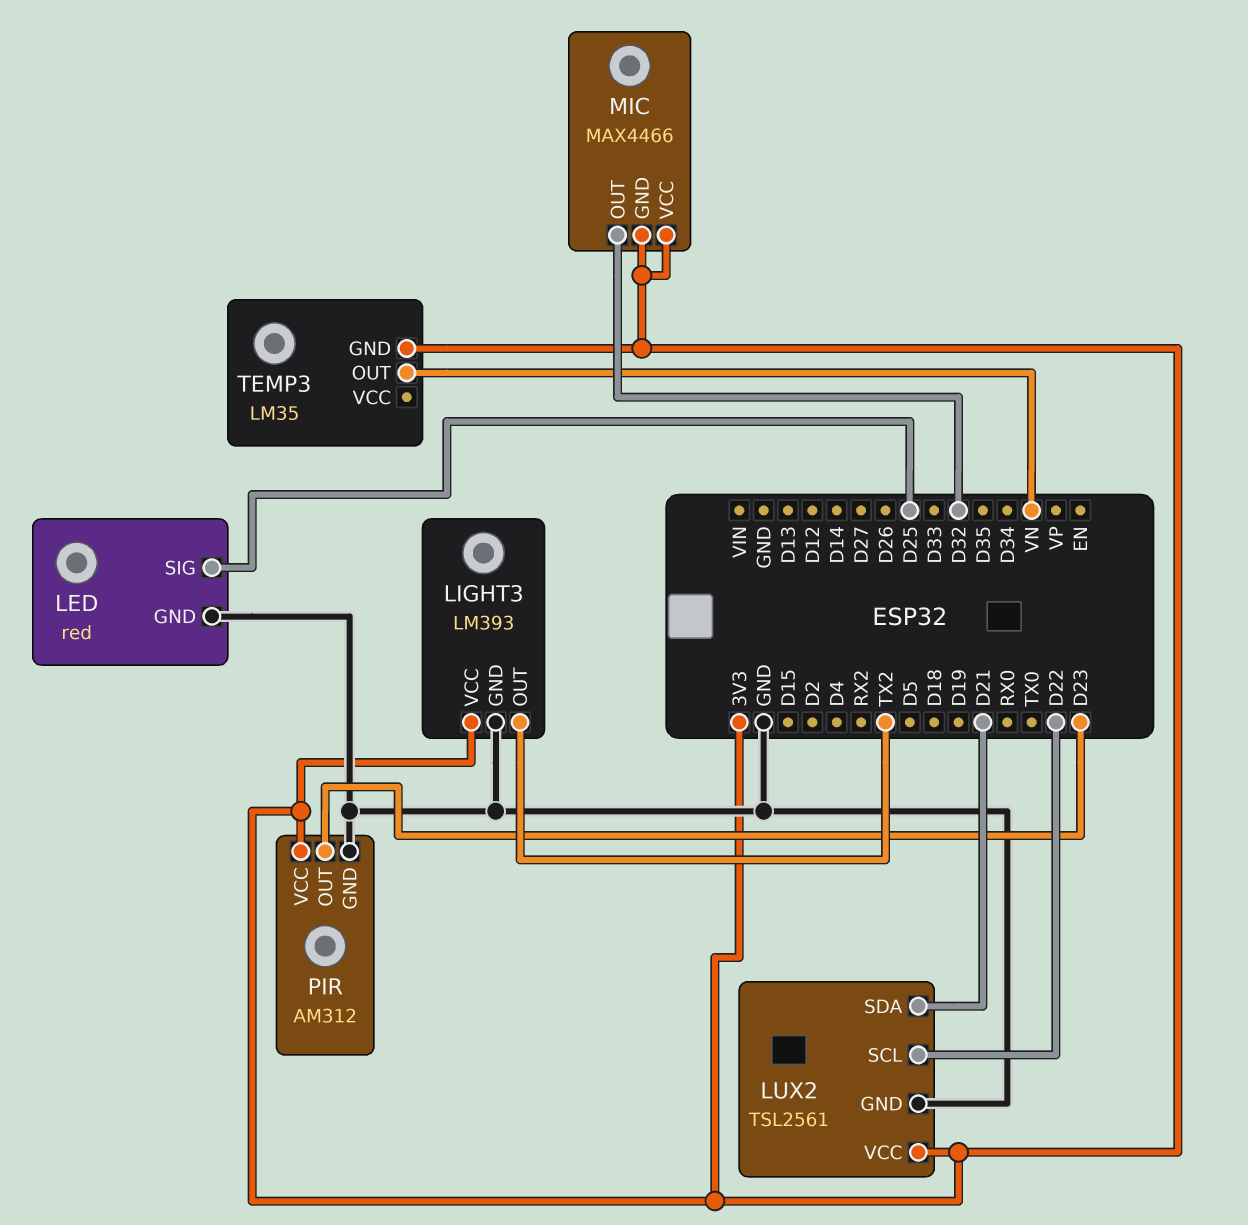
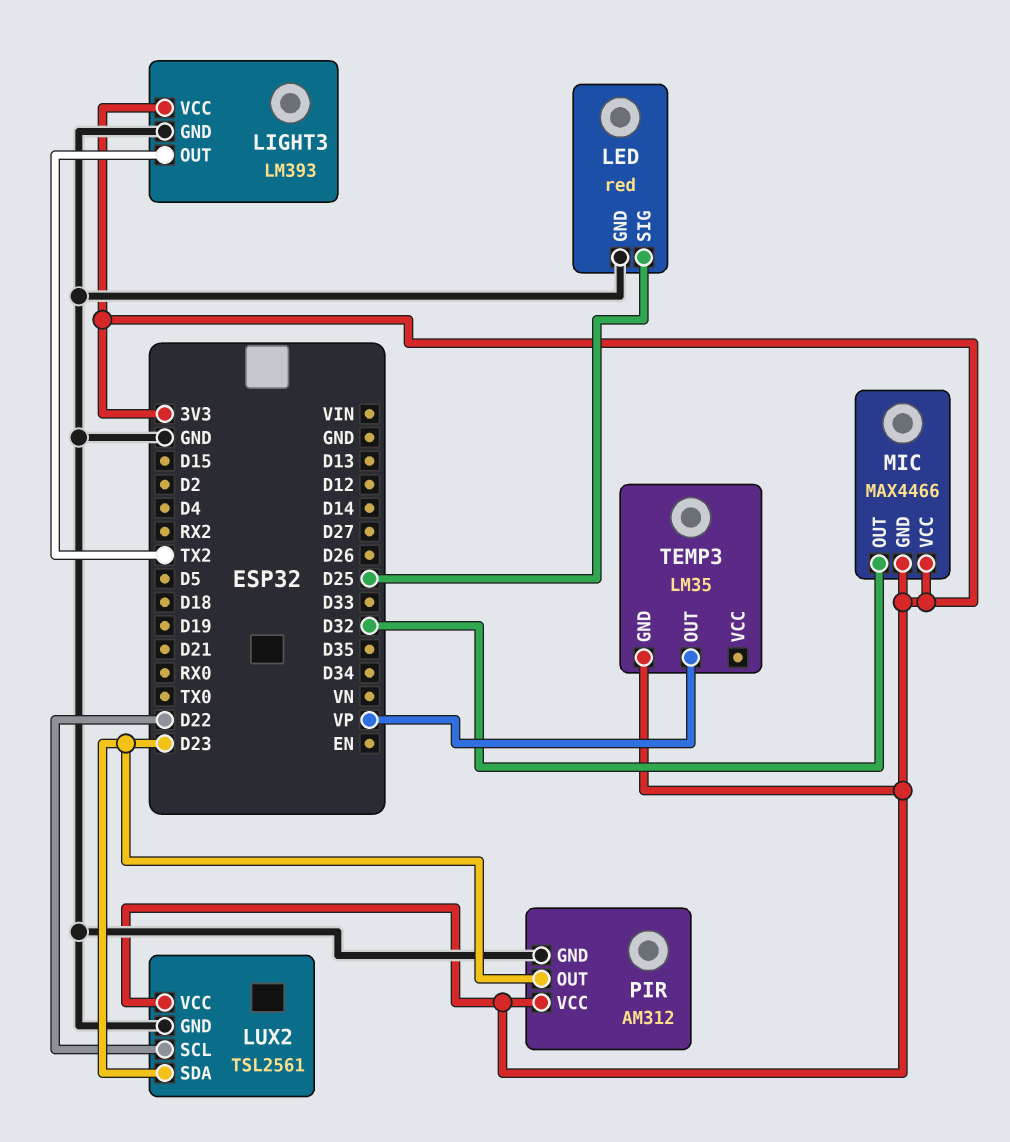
LUX2 pin SDA: D21 -> D23
TEMP3 pin OUT: VN -> VP

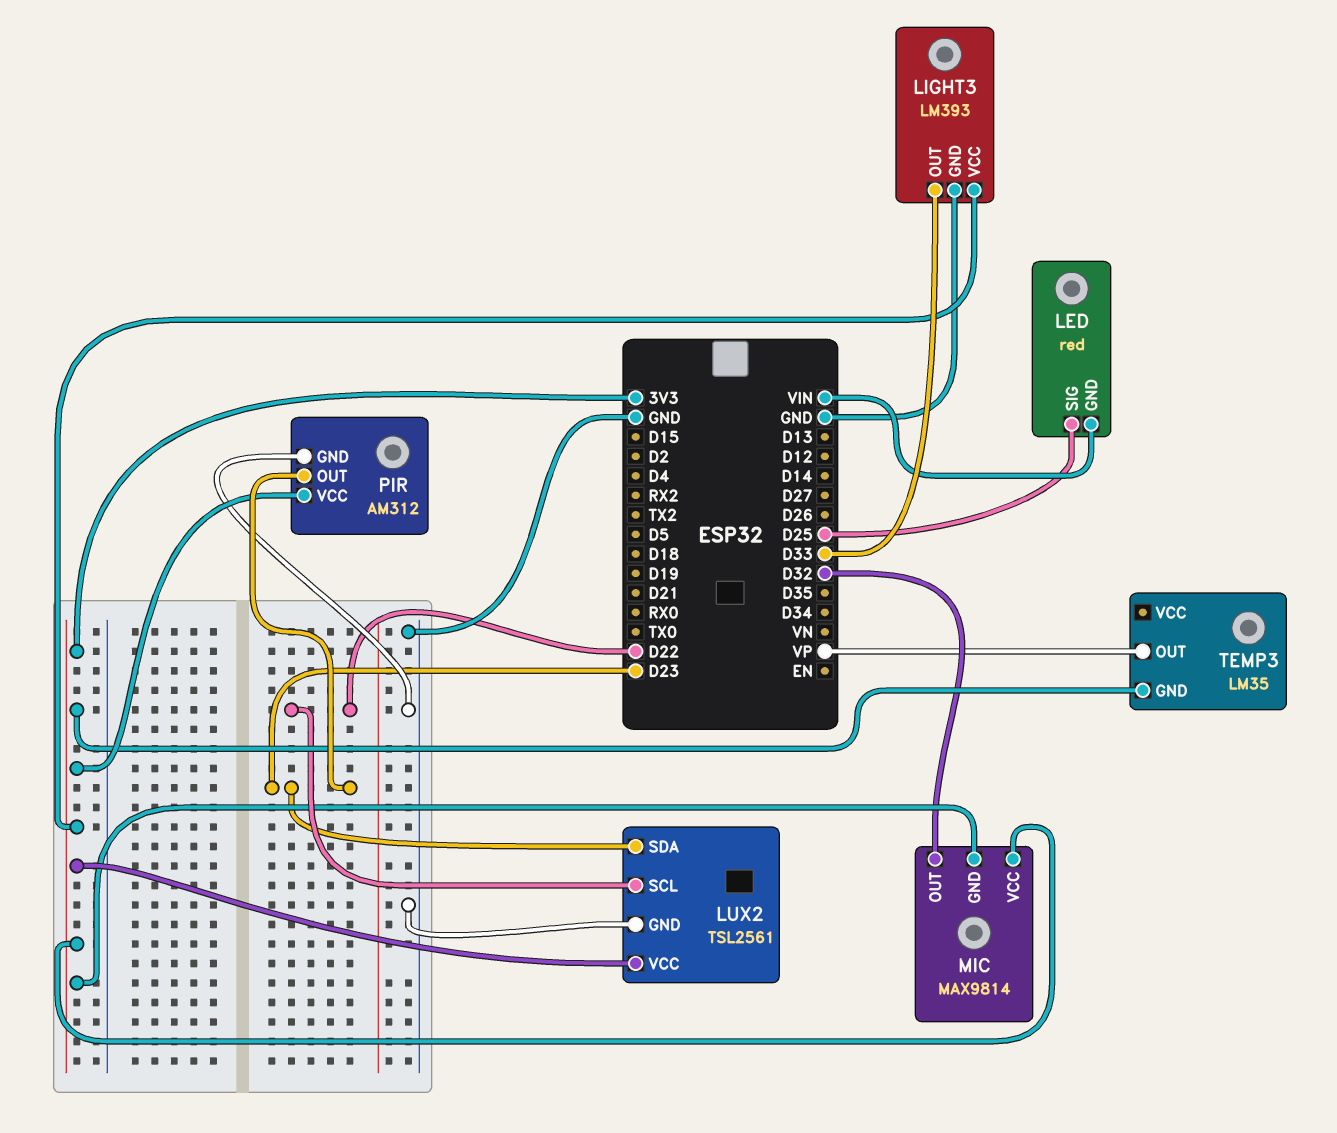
LED pin GND: GND -> VIN
LIGHT3 pin OUT: TX2 -> D33
MIC: MAX4466 -> MAX9814

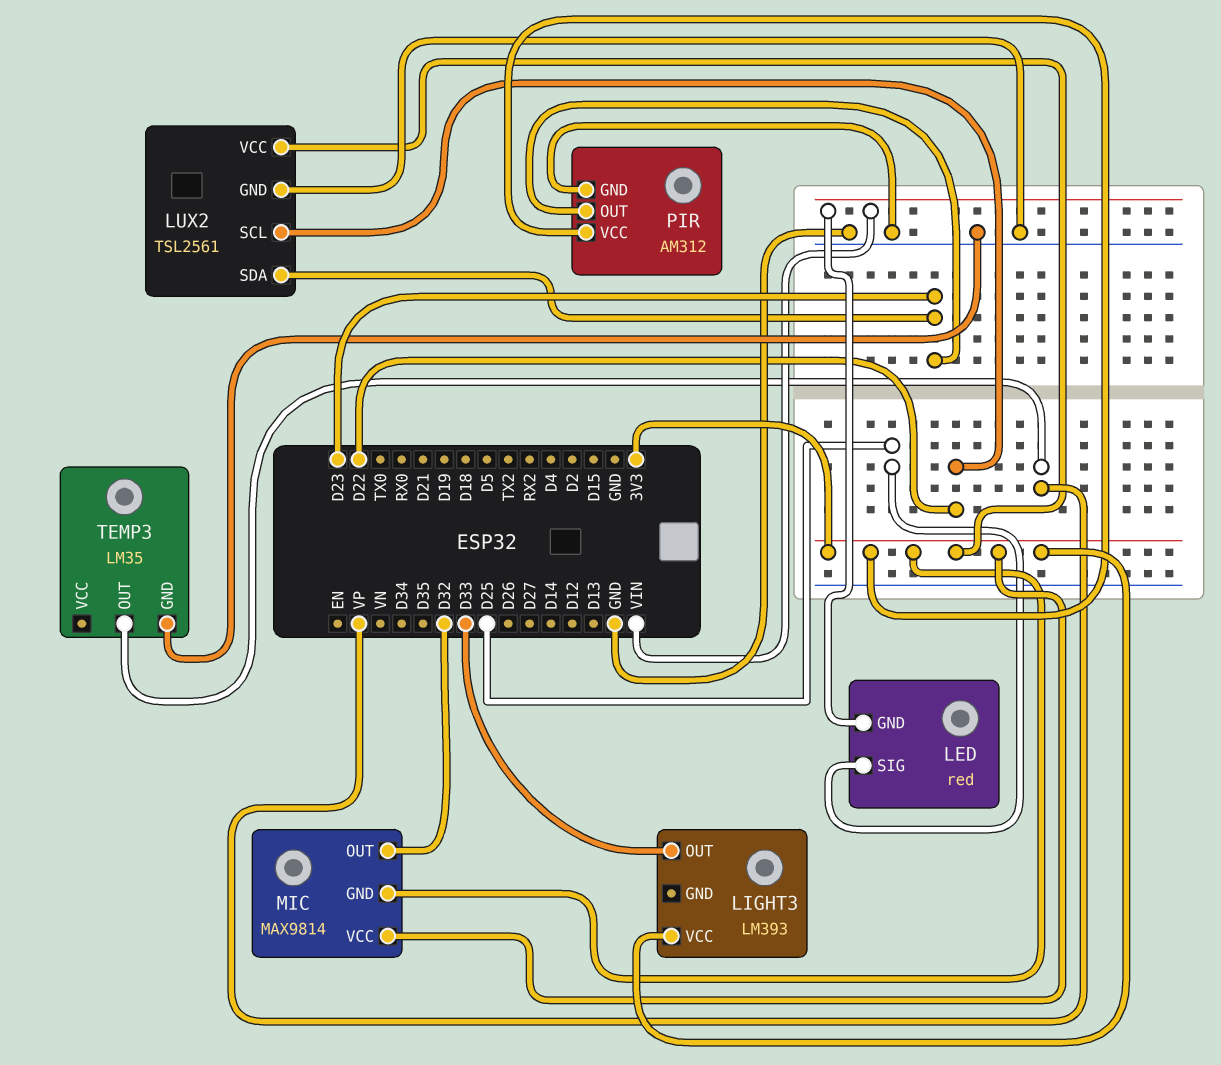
LIGHT3 pin GND: GND -> none
TEMP3 pin GND: 3V3 -> GND

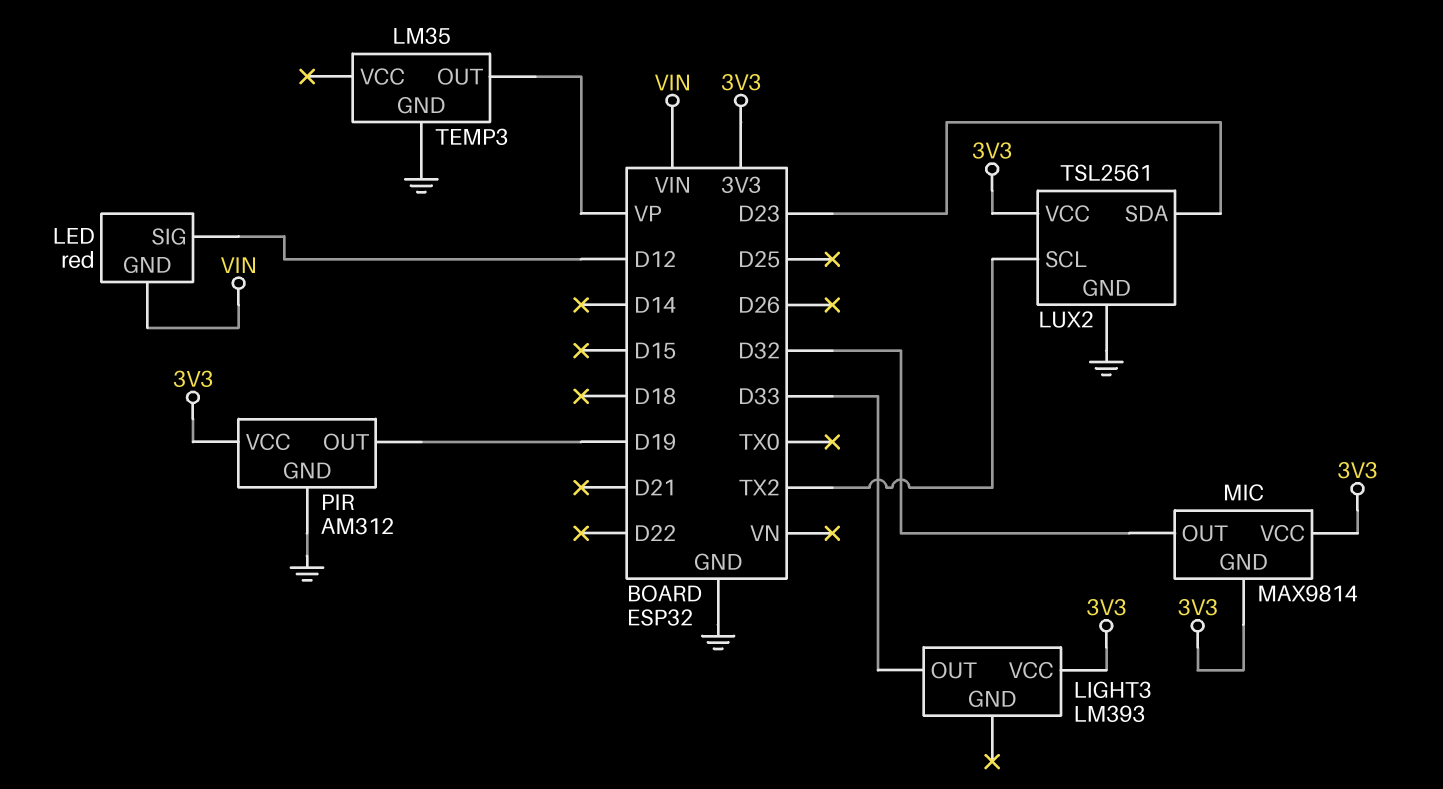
LED pin SIG: D25 -> D12
LUX2 pin SCL: D22 -> TX2
PIR pin OUT: D23 -> D19

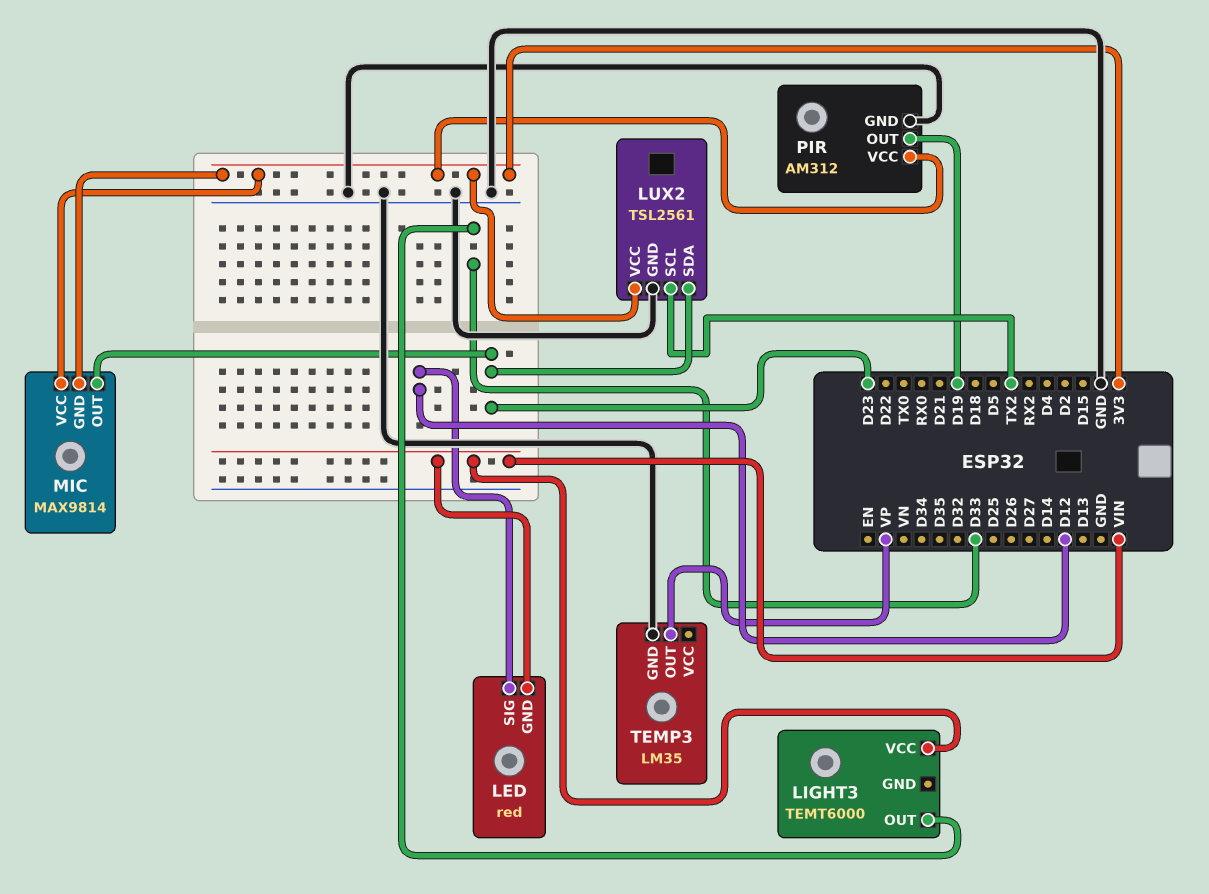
LIGHT3: LM393 -> TEMT6000
LIGHT3 pin VCC: 3V3 -> VIN
MIC pin OUT: D32 -> D23

